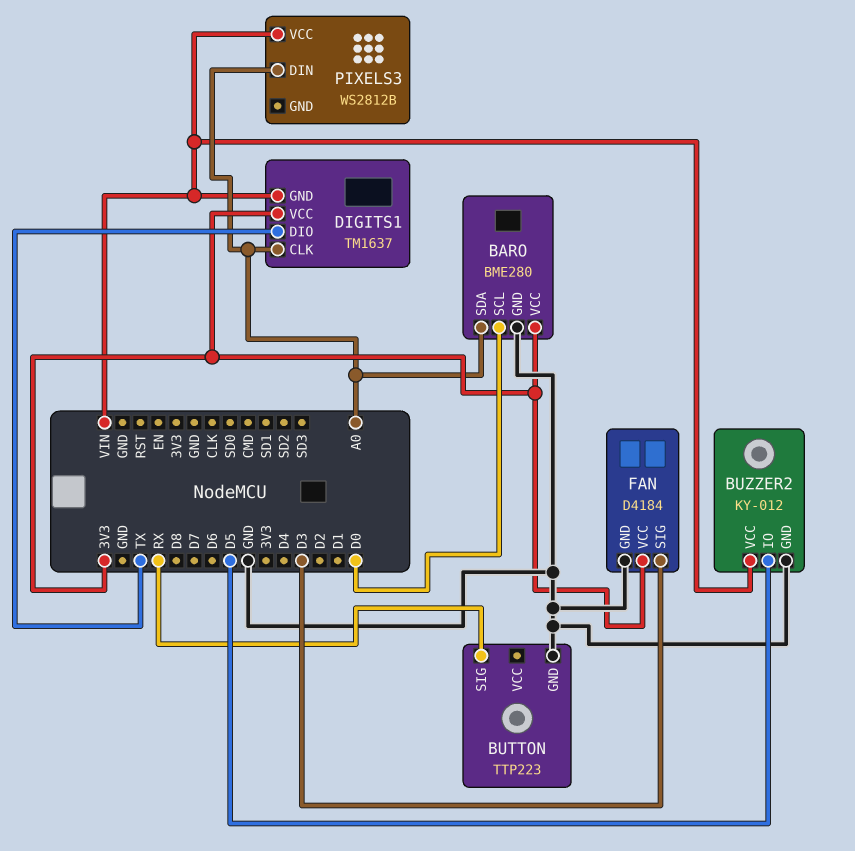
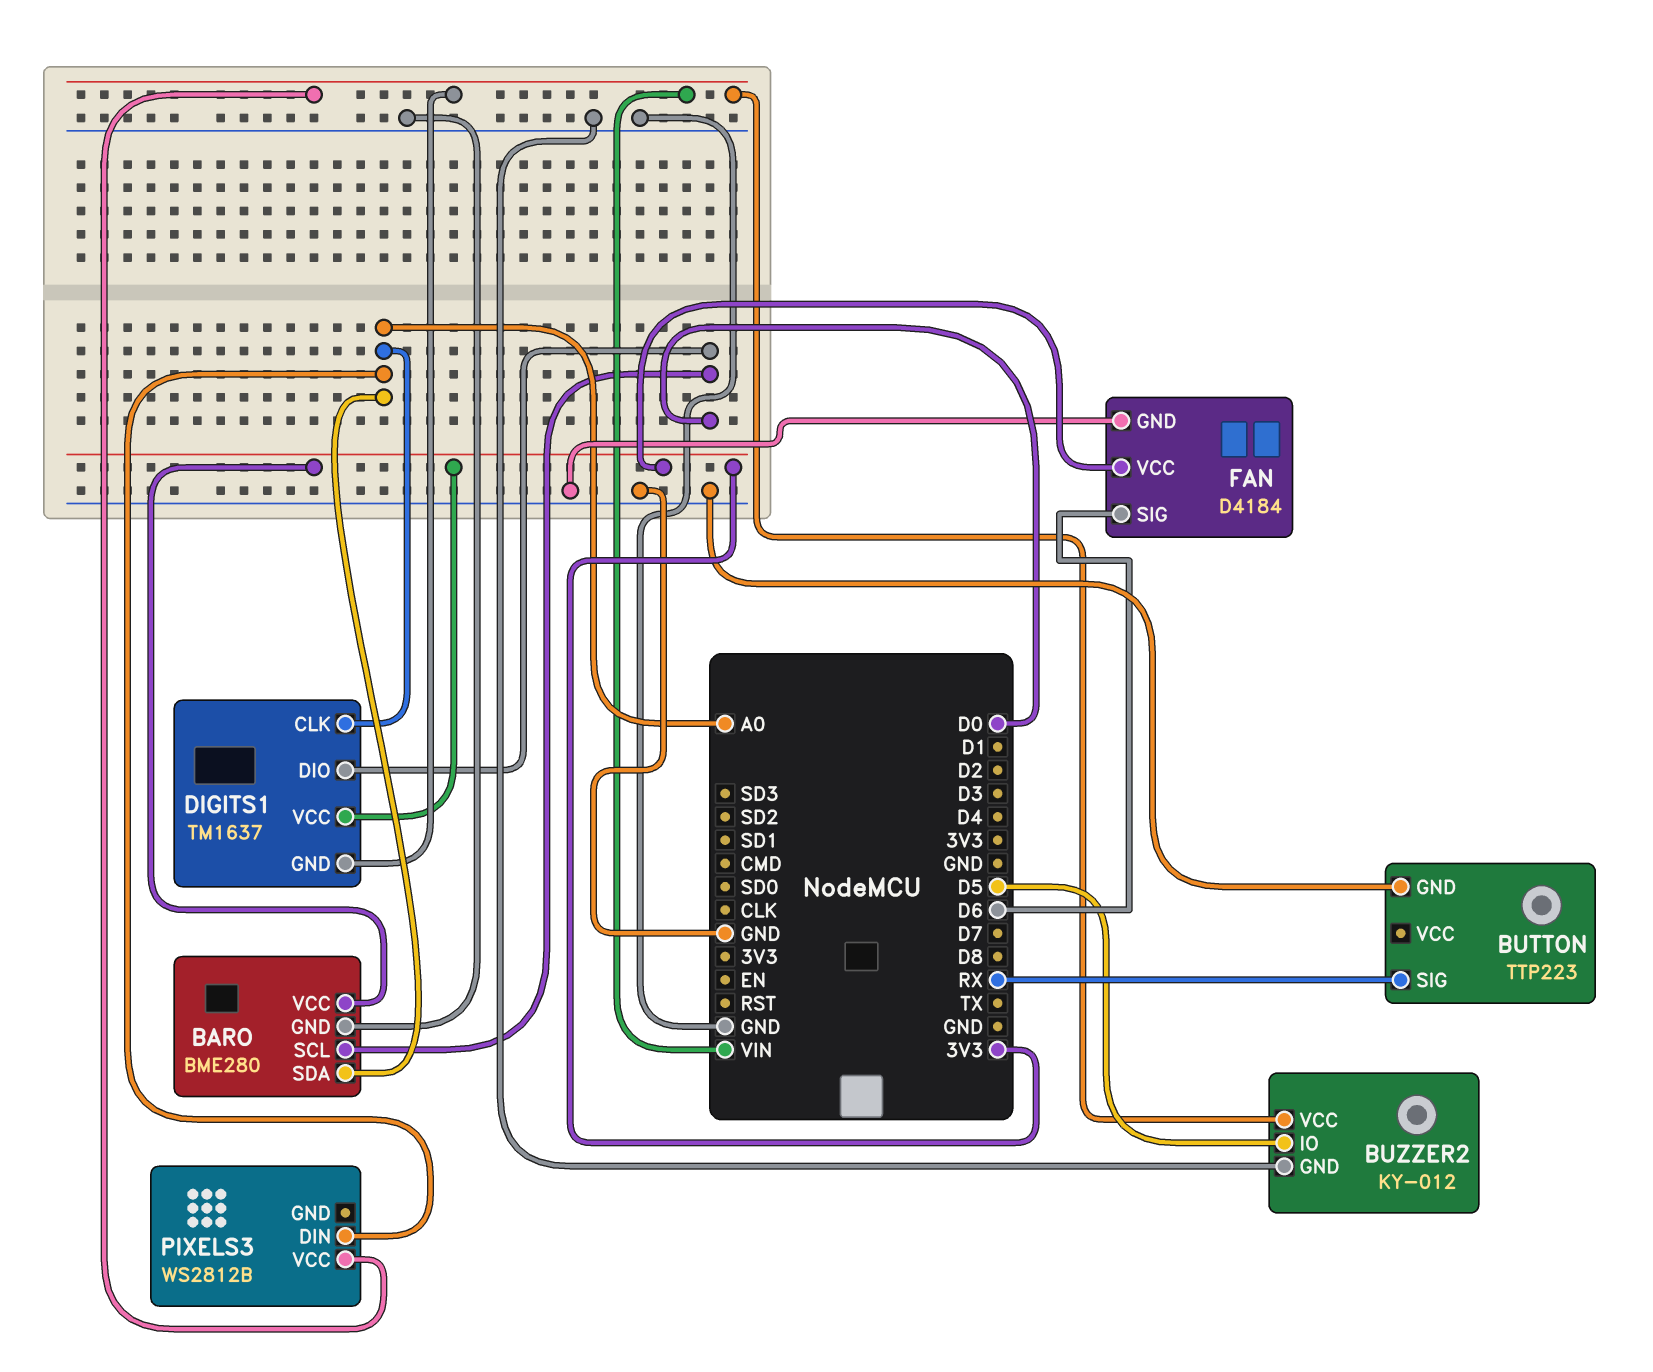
DIGITS1 pin DIO: TX -> D0
FAN pin SIG: D3 -> D6

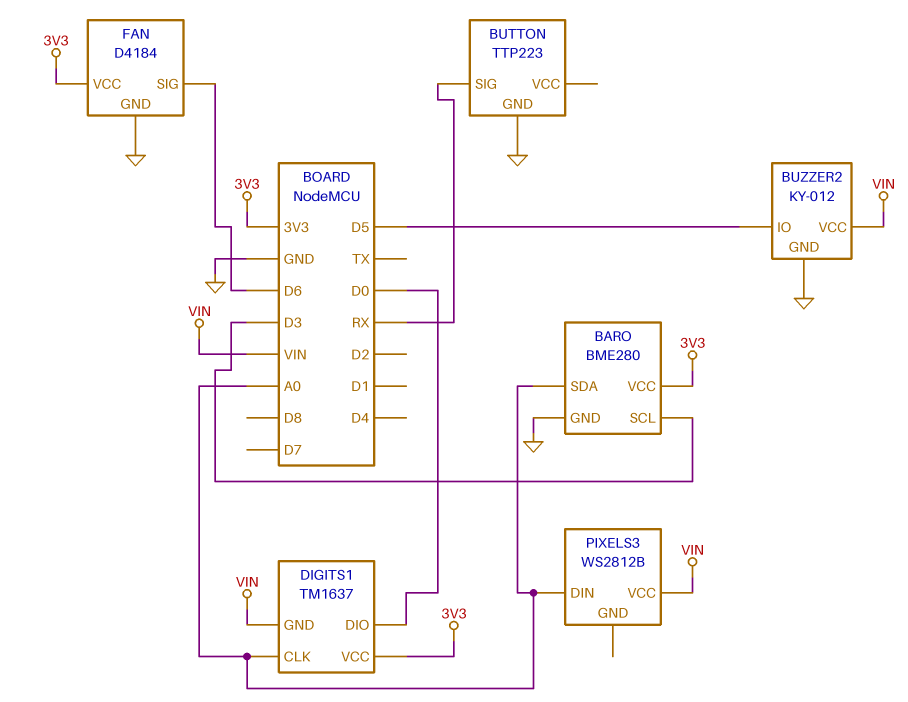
BARO pin SCL: D0 -> D3

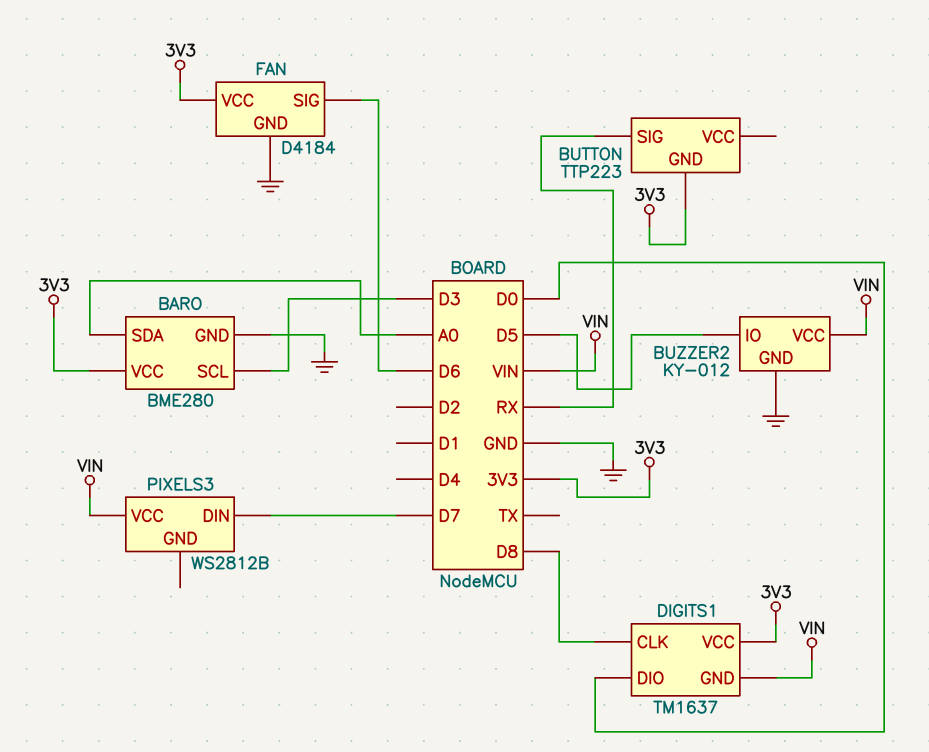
BUTTON pin GND: GND -> 3V3
DIGITS1 pin CLK: A0 -> D8
PIXELS3 pin DIN: A0 -> D7

